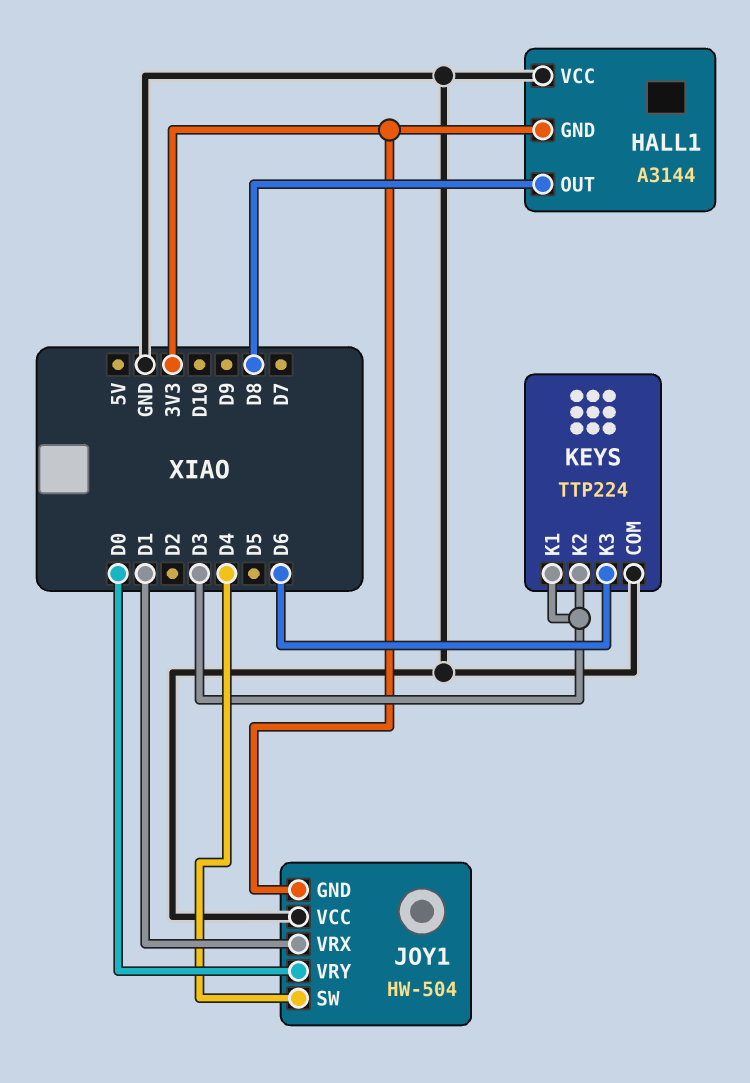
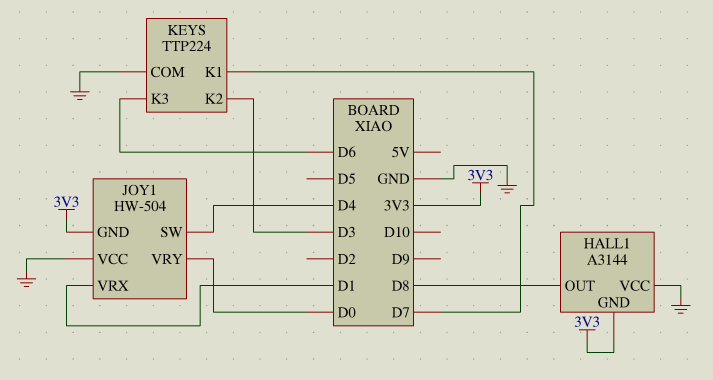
KEYS pin K1: D3 -> D7

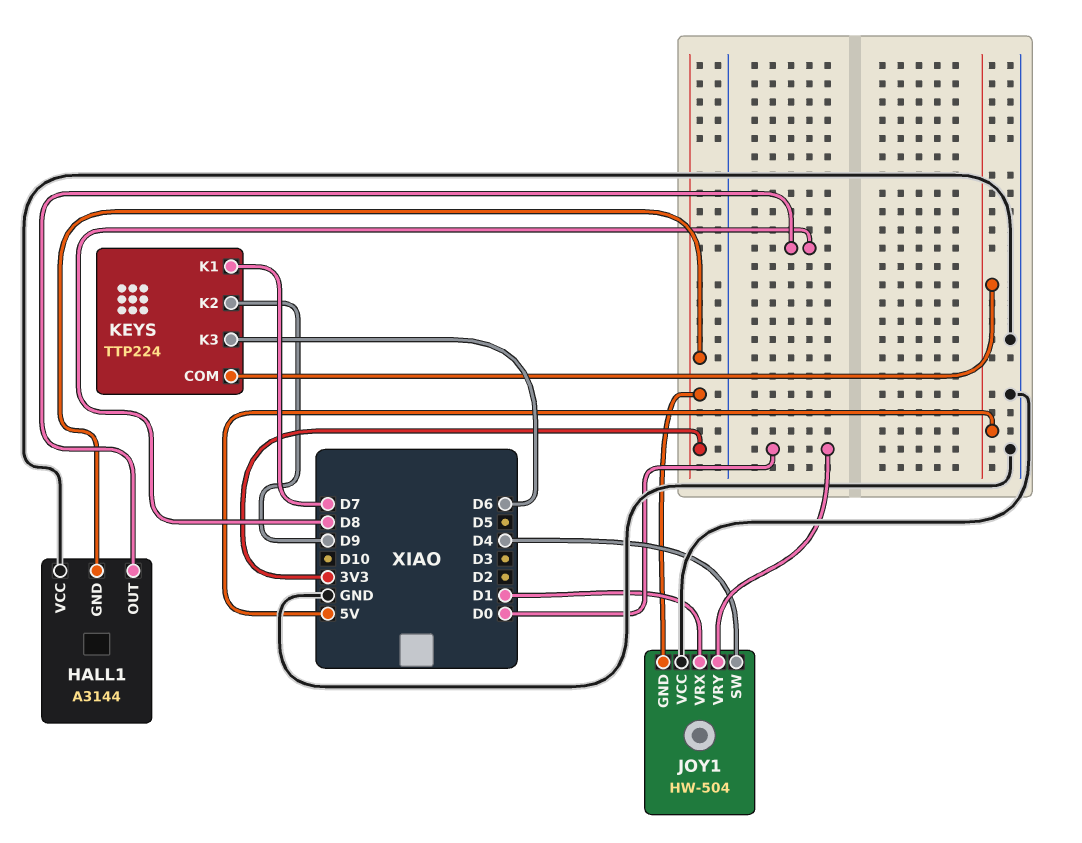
KEYS pin COM: GND -> 5V
KEYS pin K2: D3 -> D9

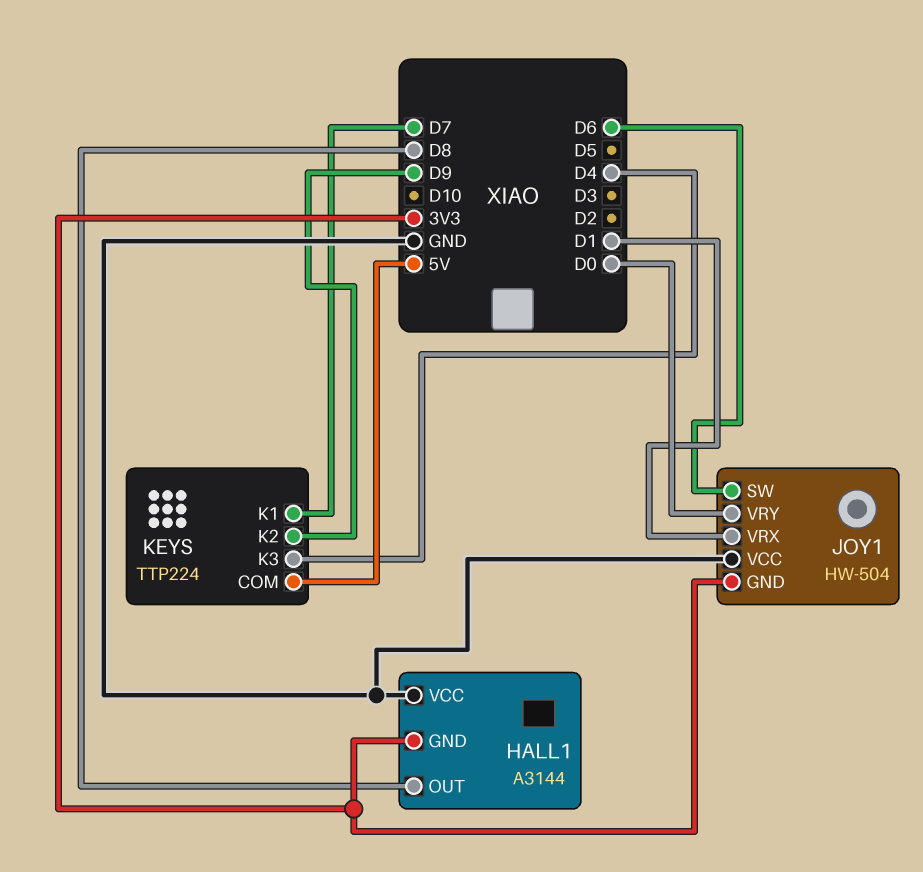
JOY1 pin SW: D4 -> D6
KEYS pin K3: D6 -> D4

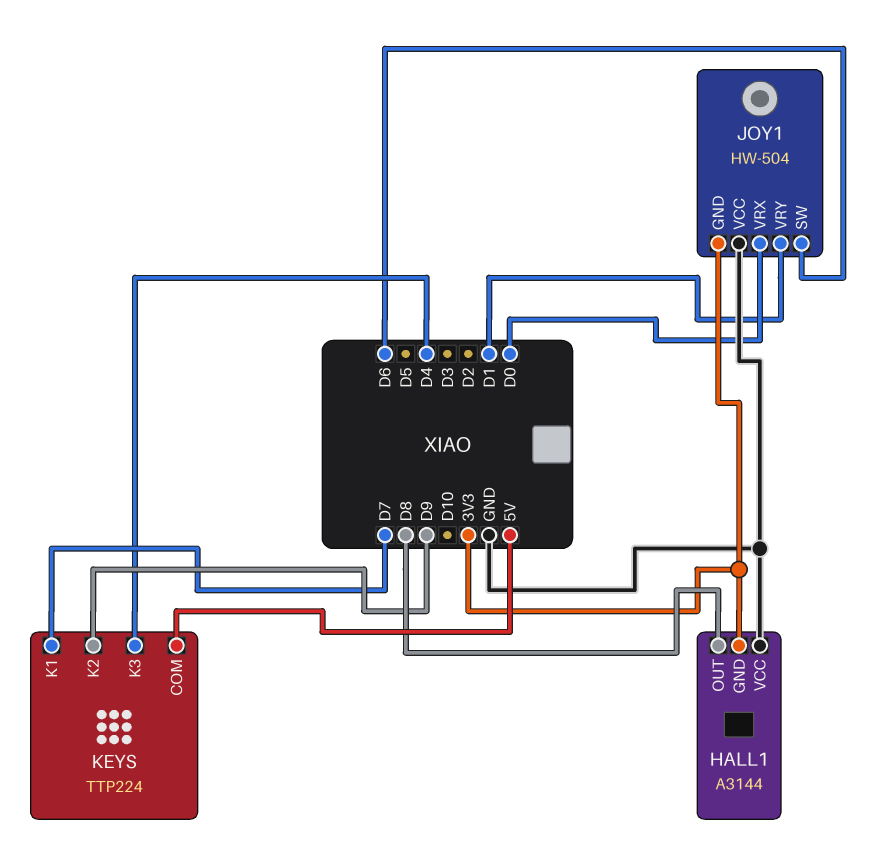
JOY1 pin VRX: D1 -> D0
JOY1 pin VRY: D0 -> D1

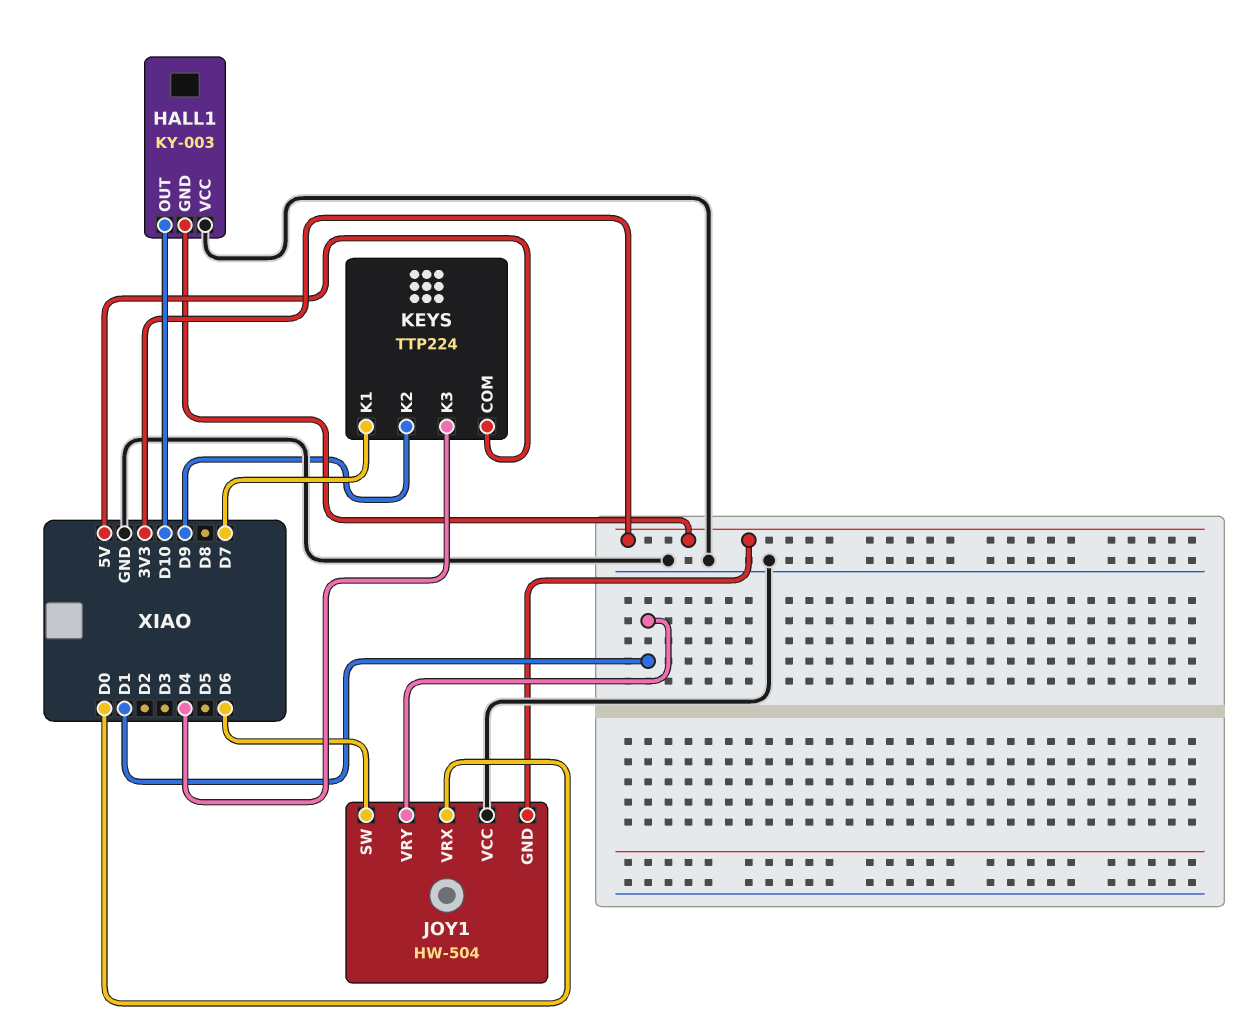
HALL1: A3144 -> KY-003
HALL1 pin OUT: D8 -> D10

